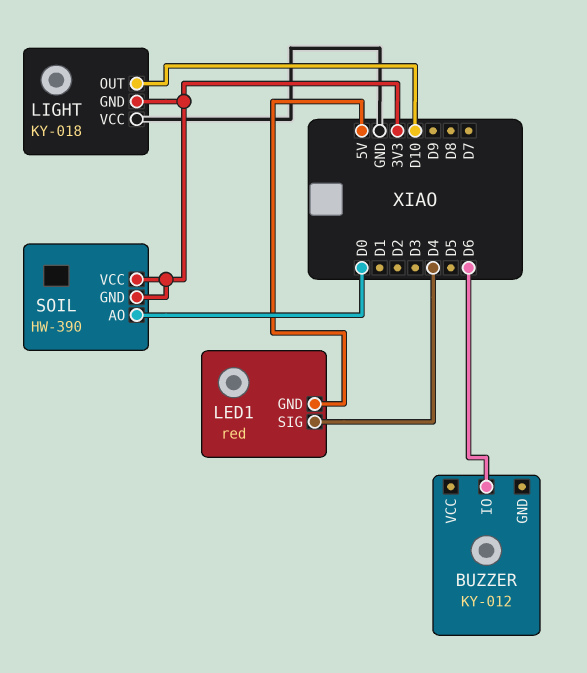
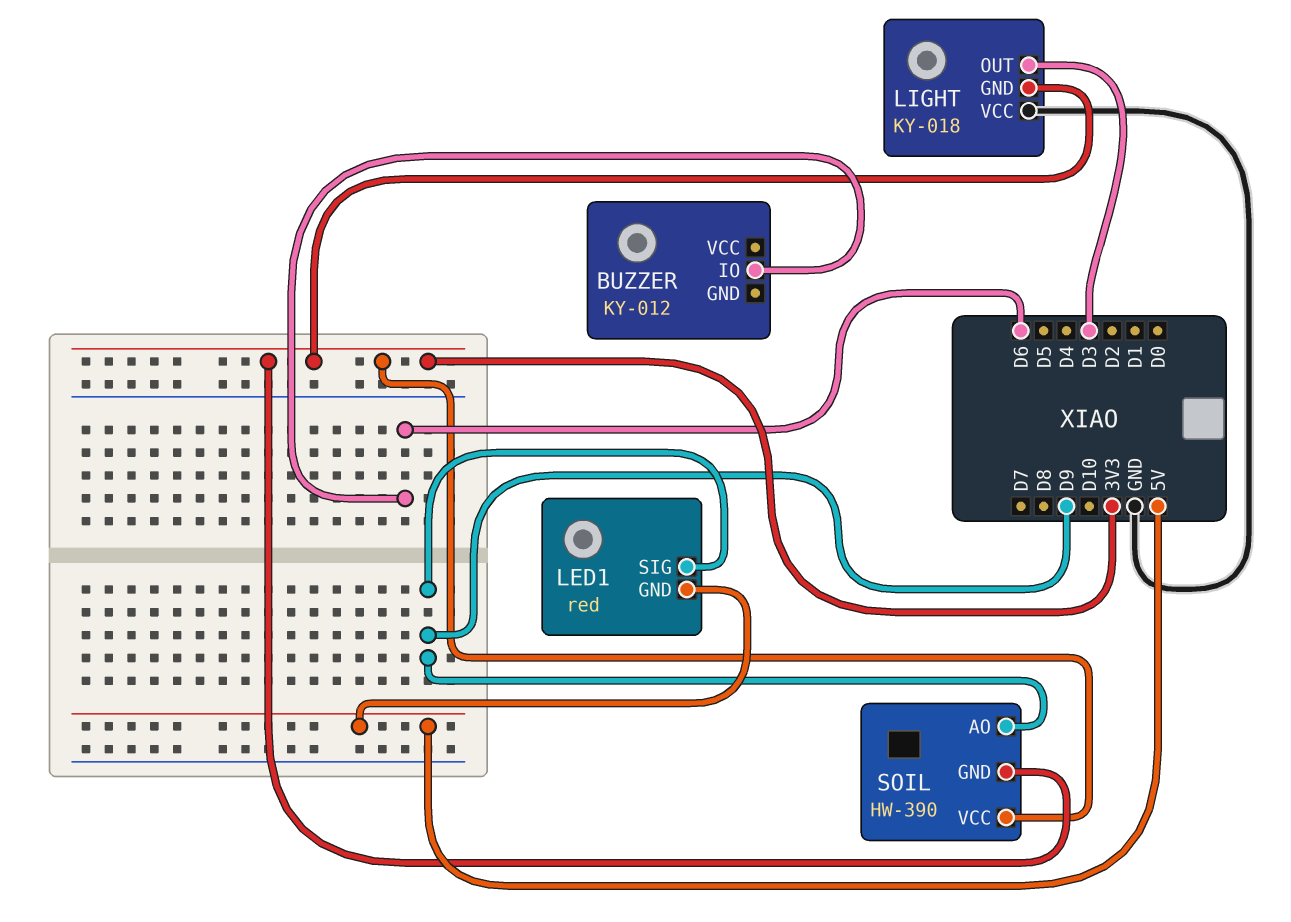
LED1 pin SIG: D4 -> D9
LIGHT pin OUT: D10 -> D3
SOIL pin AO: D0 -> D9

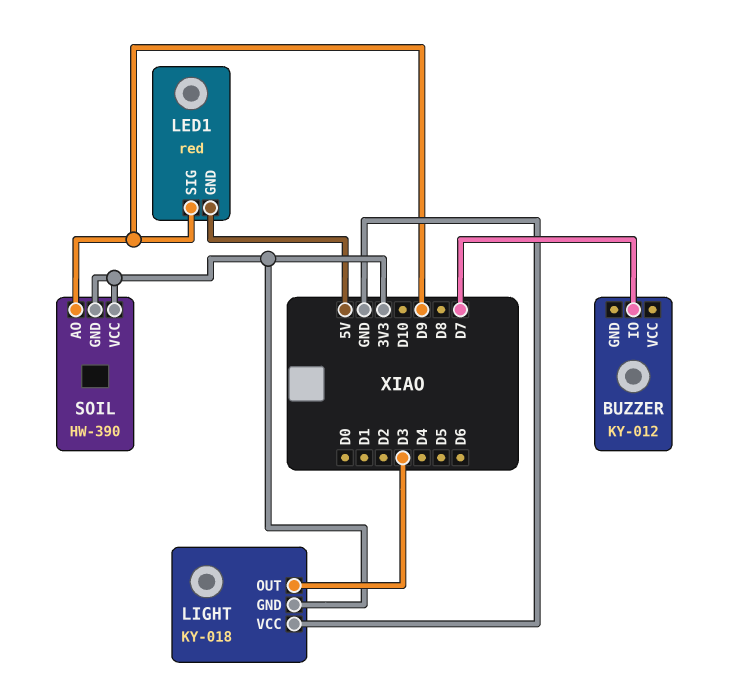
BUZZER pin IO: D6 -> D7

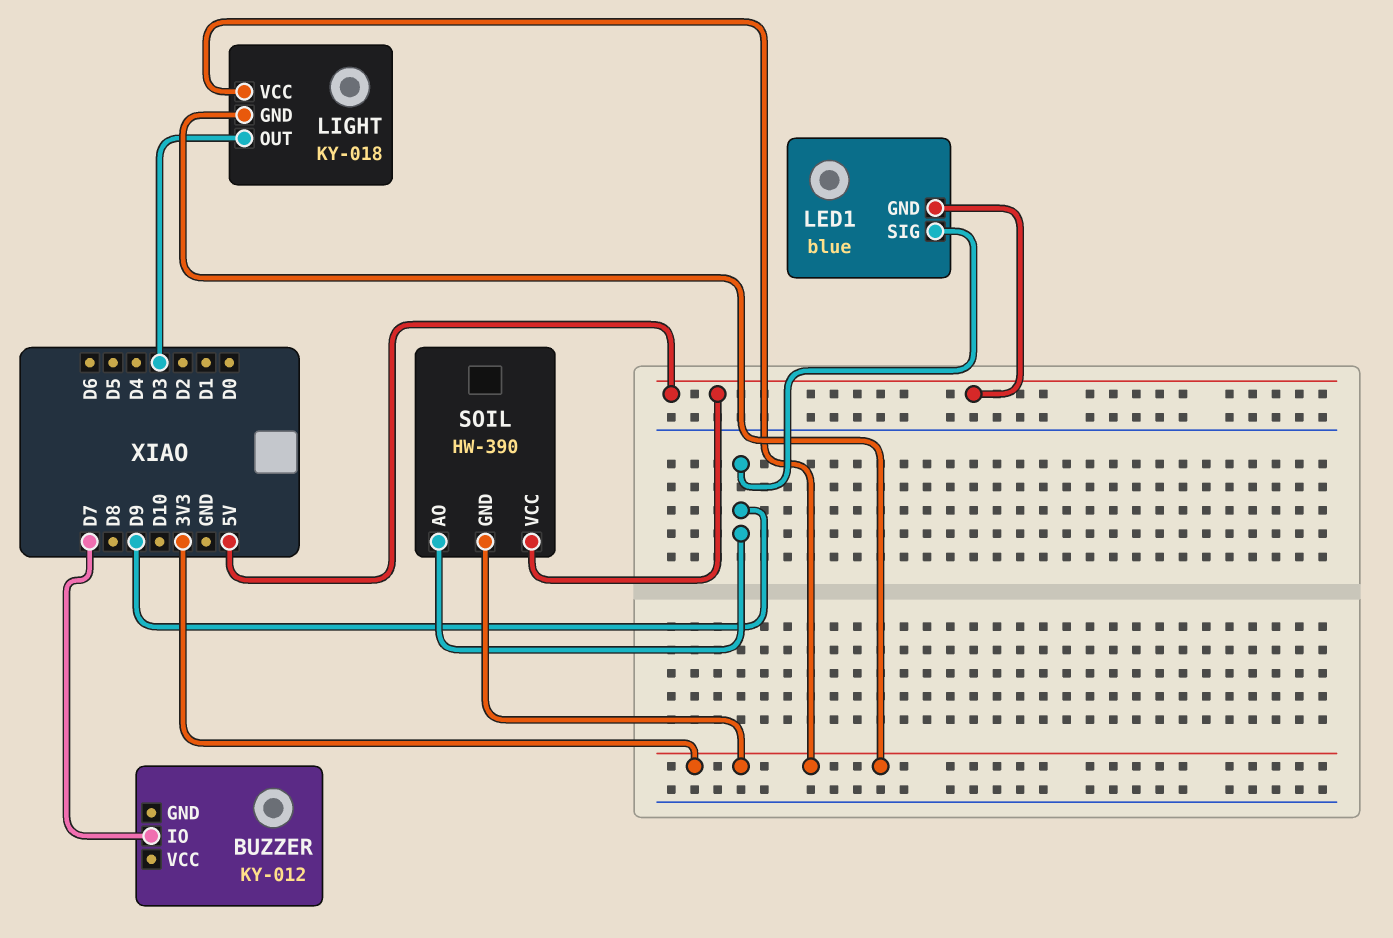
LED1: red -> blue
LIGHT pin VCC: GND -> 3V3
SOIL pin VCC: 3V3 -> 5V

